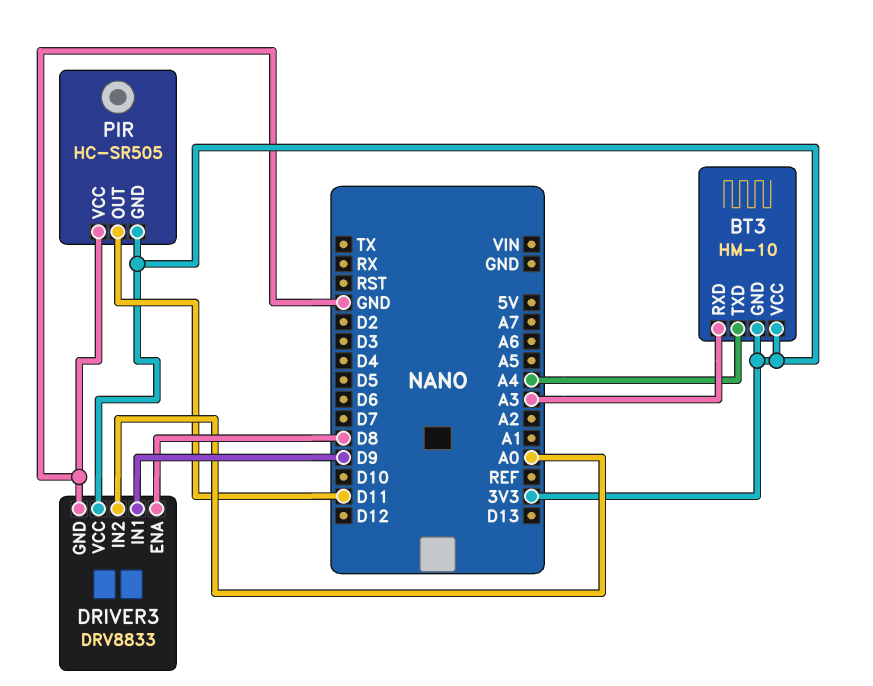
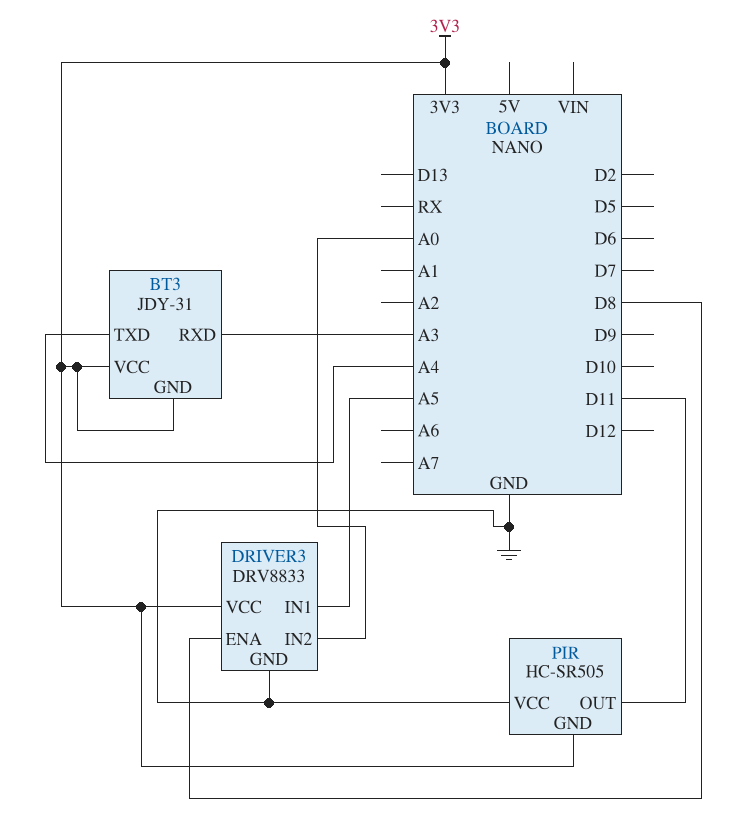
BT3: HM-10 -> JDY-31
DRIVER3 pin IN1: D9 -> A5

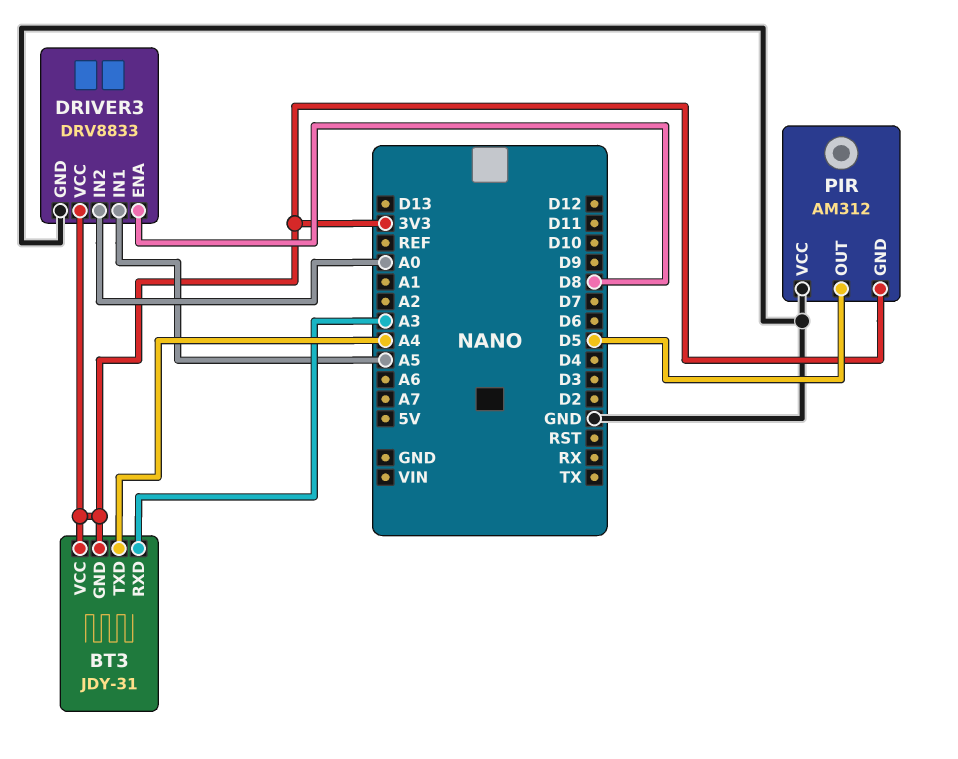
PIR: HC-SR505 -> AM312
PIR pin OUT: D11 -> D5

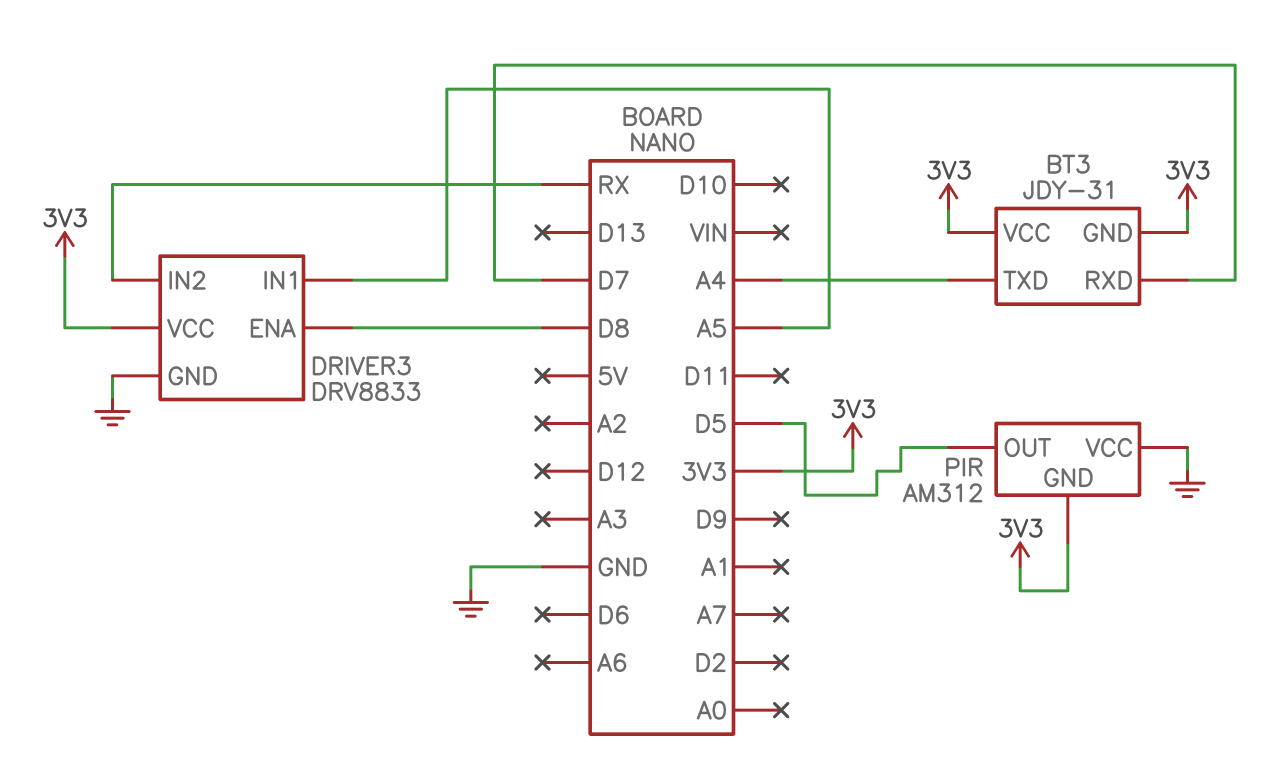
BT3 pin RXD: A3 -> D7
DRIVER3 pin IN2: A0 -> RX

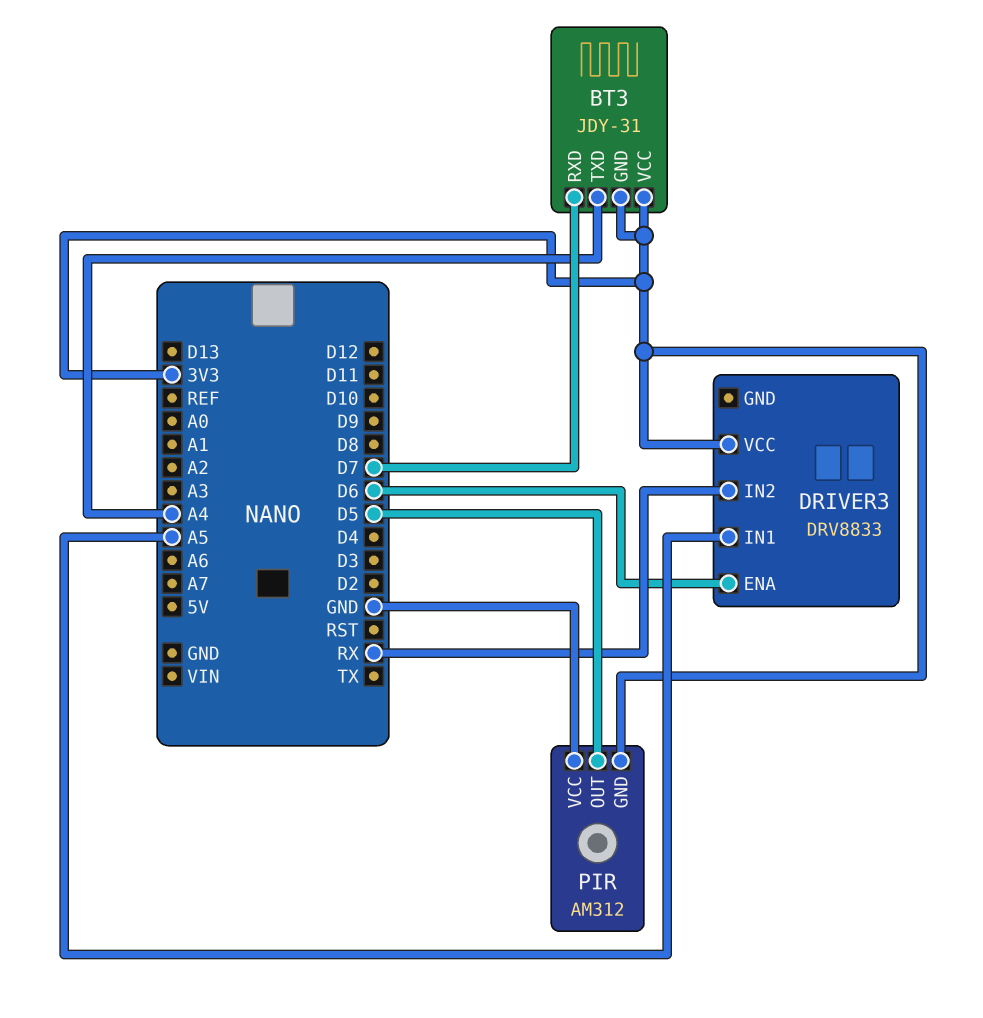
DRIVER3 pin ENA: D8 -> D6
DRIVER3 pin GND: GND -> none

